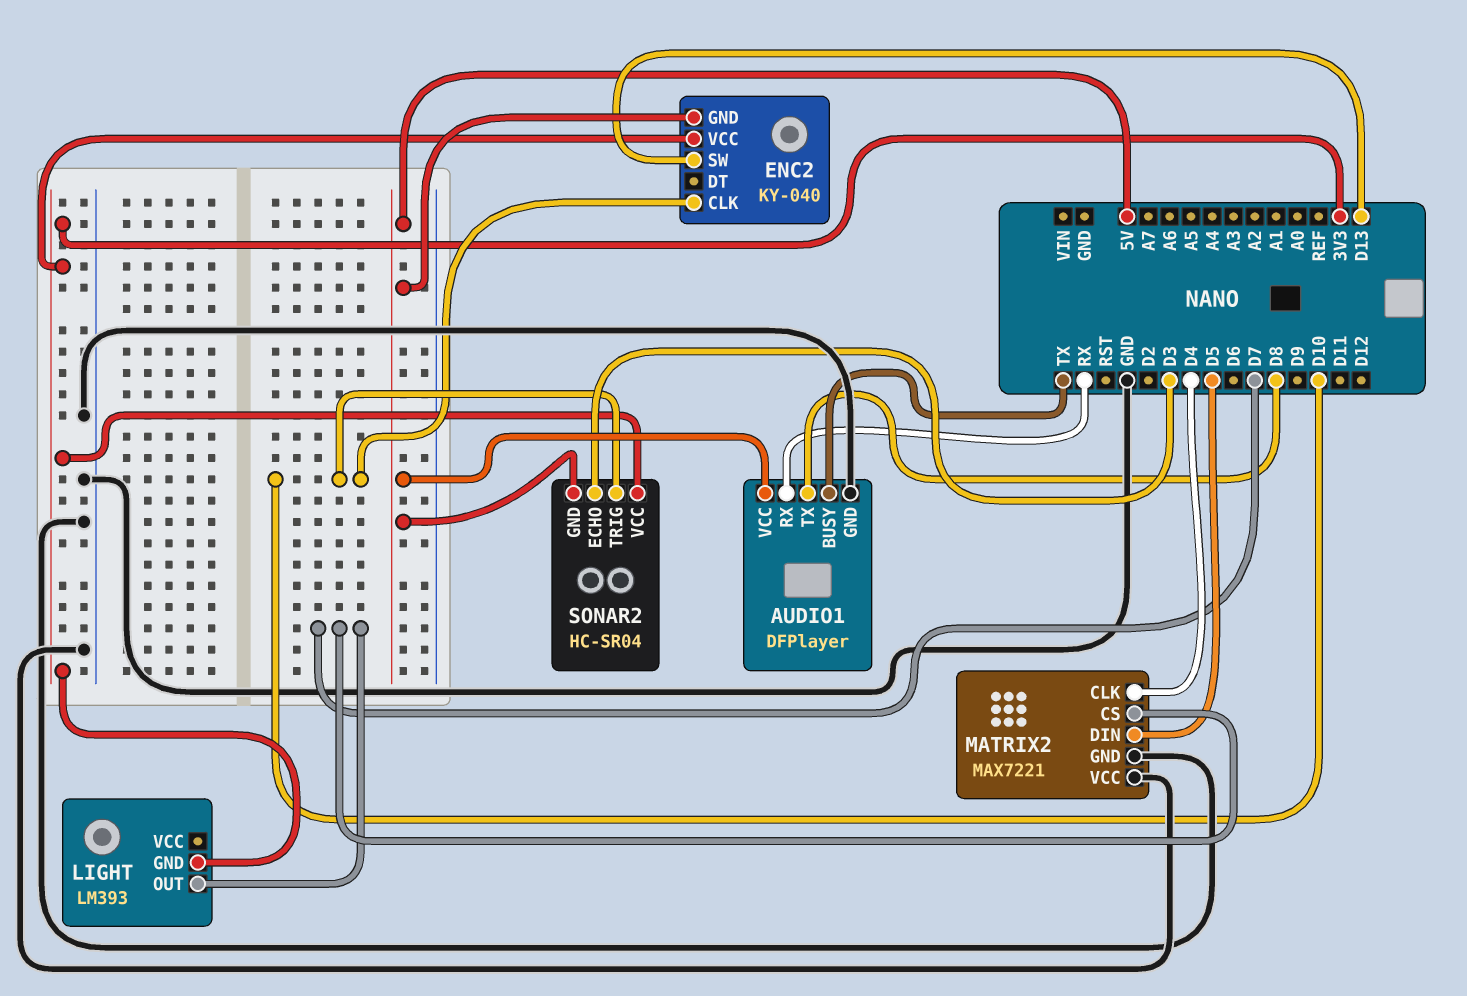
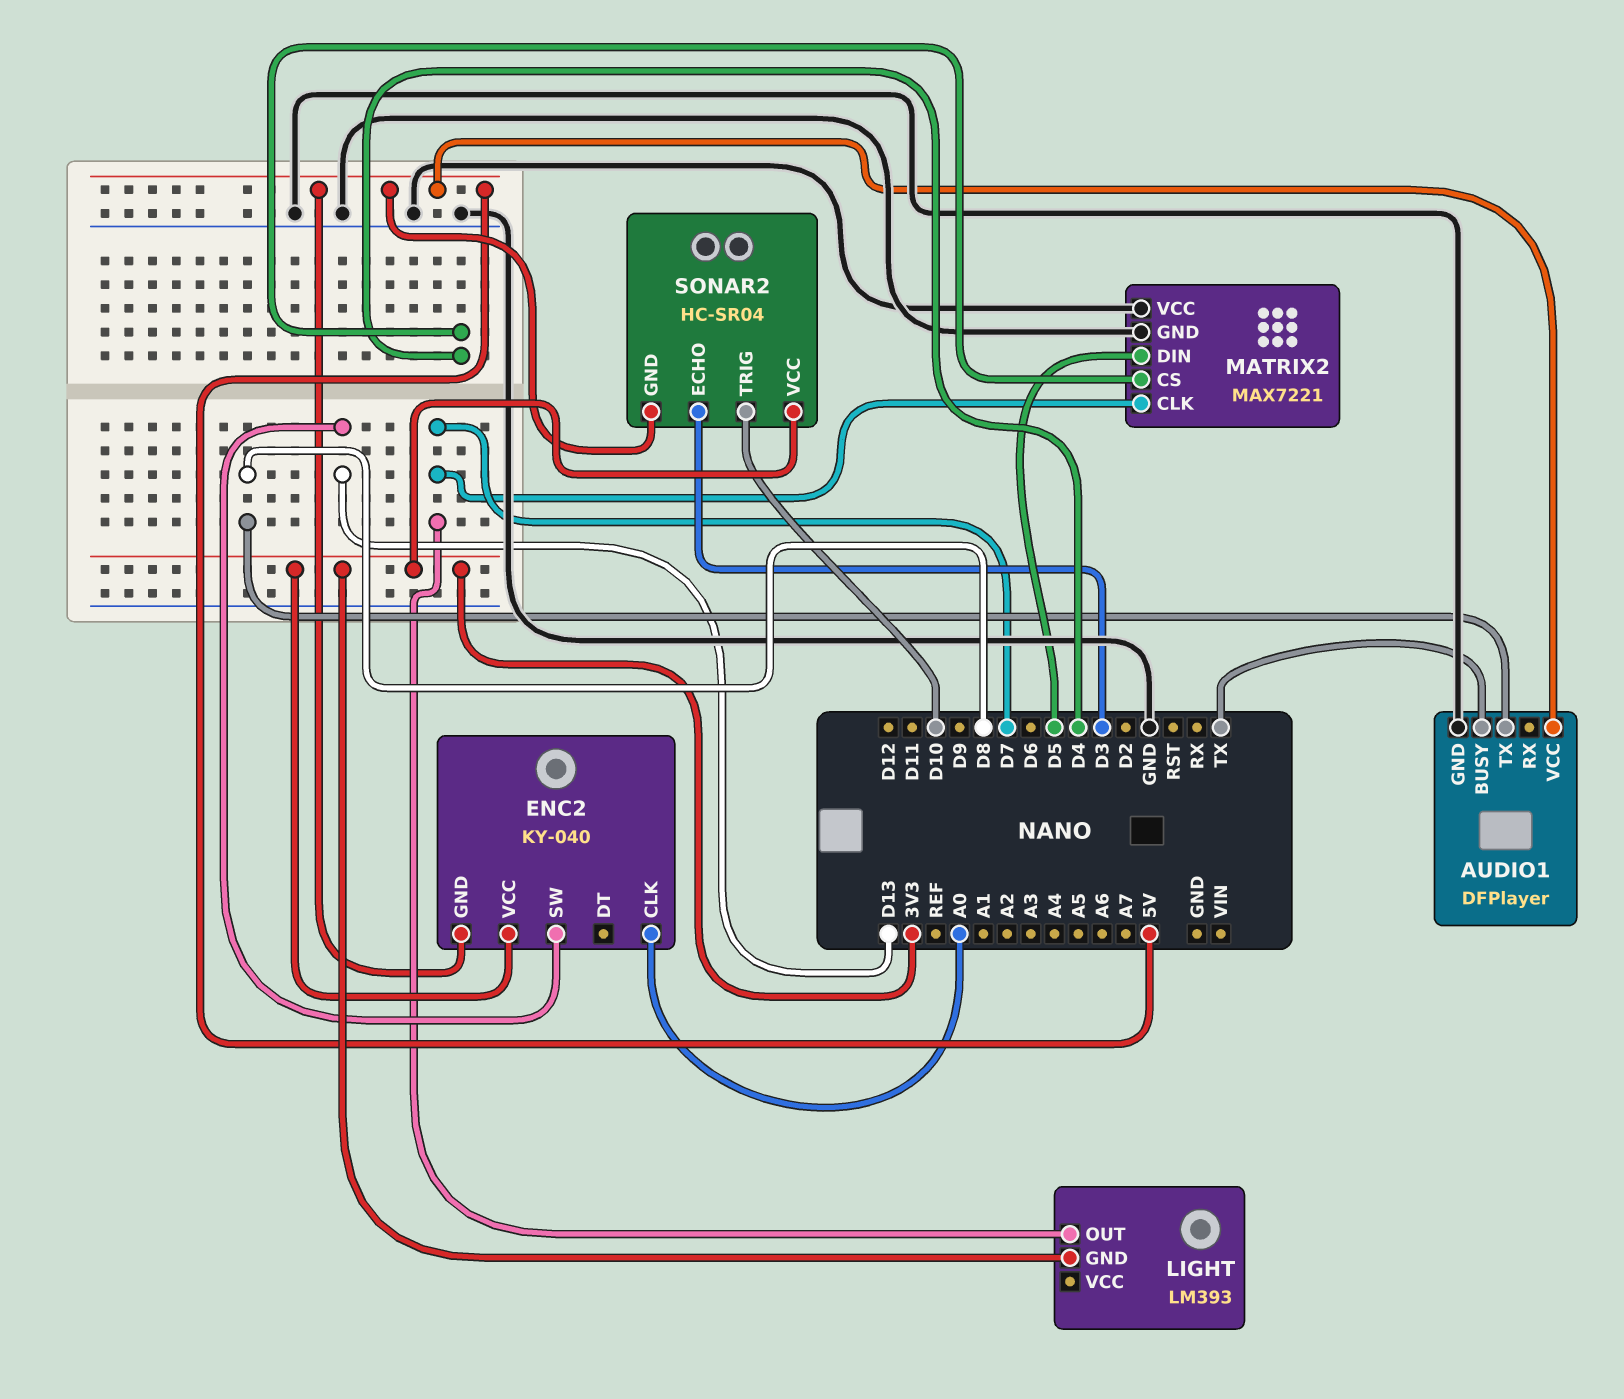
AUDIO1 pin RX: RX -> none
ENC2 pin CLK: D10 -> A0
MATRIX2 pin CLK: D4 -> D7
MATRIX2 pin CS: D7 -> D4

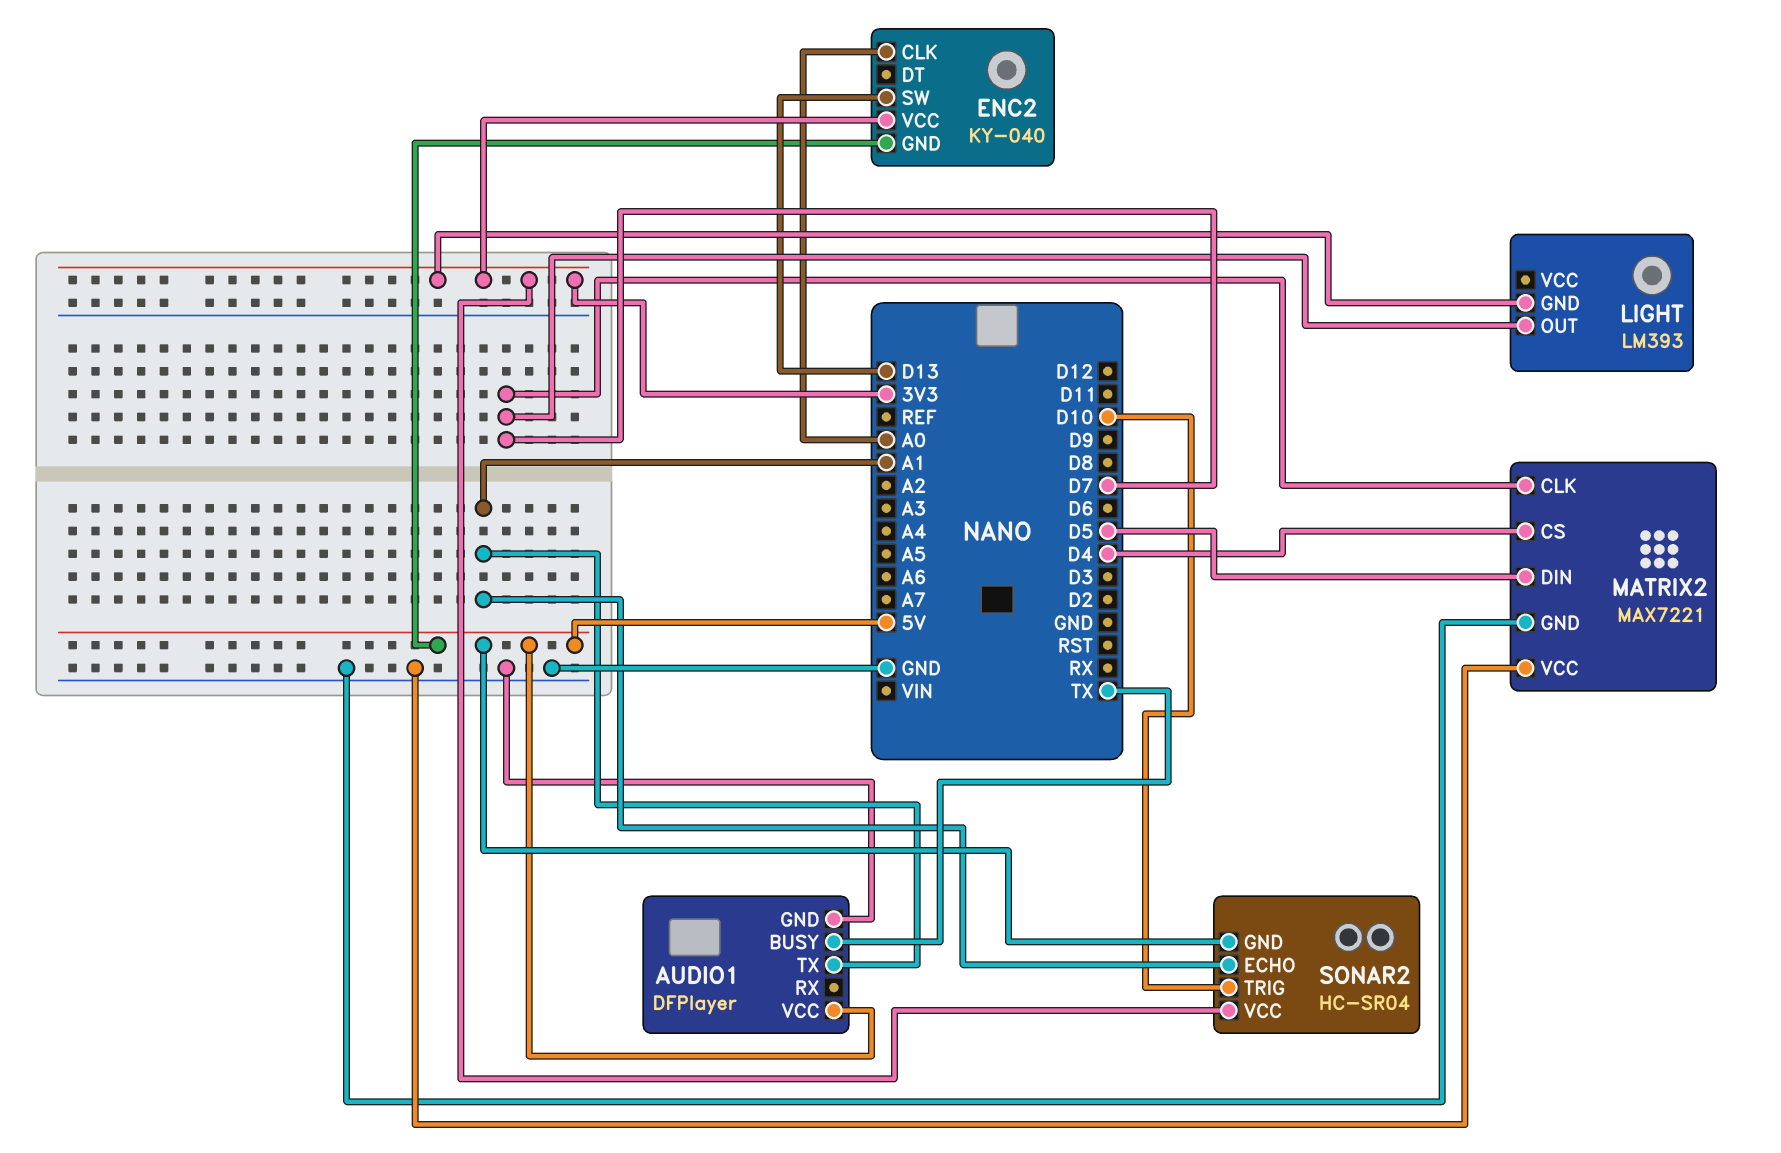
AUDIO1 pin TX: D8 -> A1
SONAR2 pin ECHO: D3 -> A1

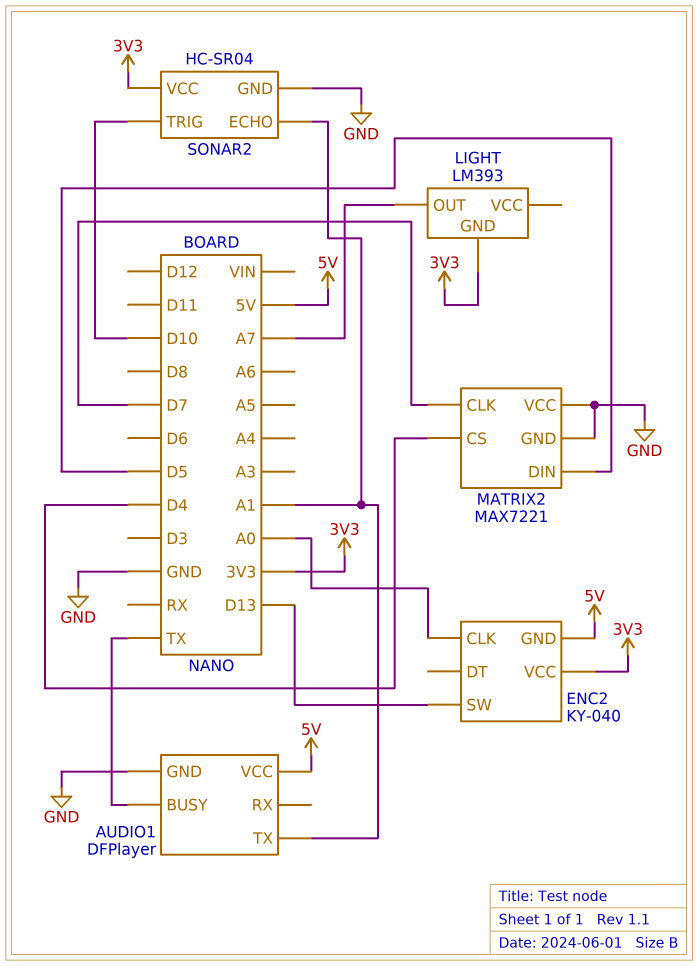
LIGHT pin OUT: D7 -> A7
SONAR2 pin GND: 5V -> GND

